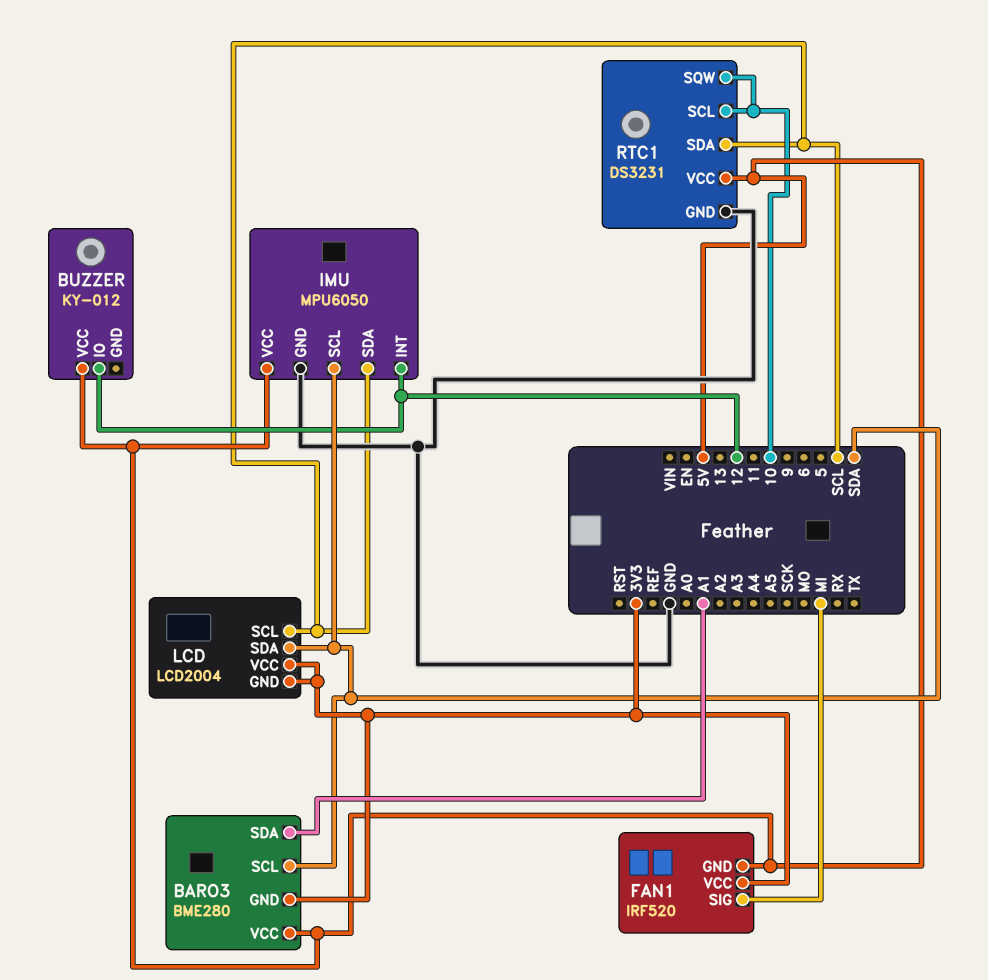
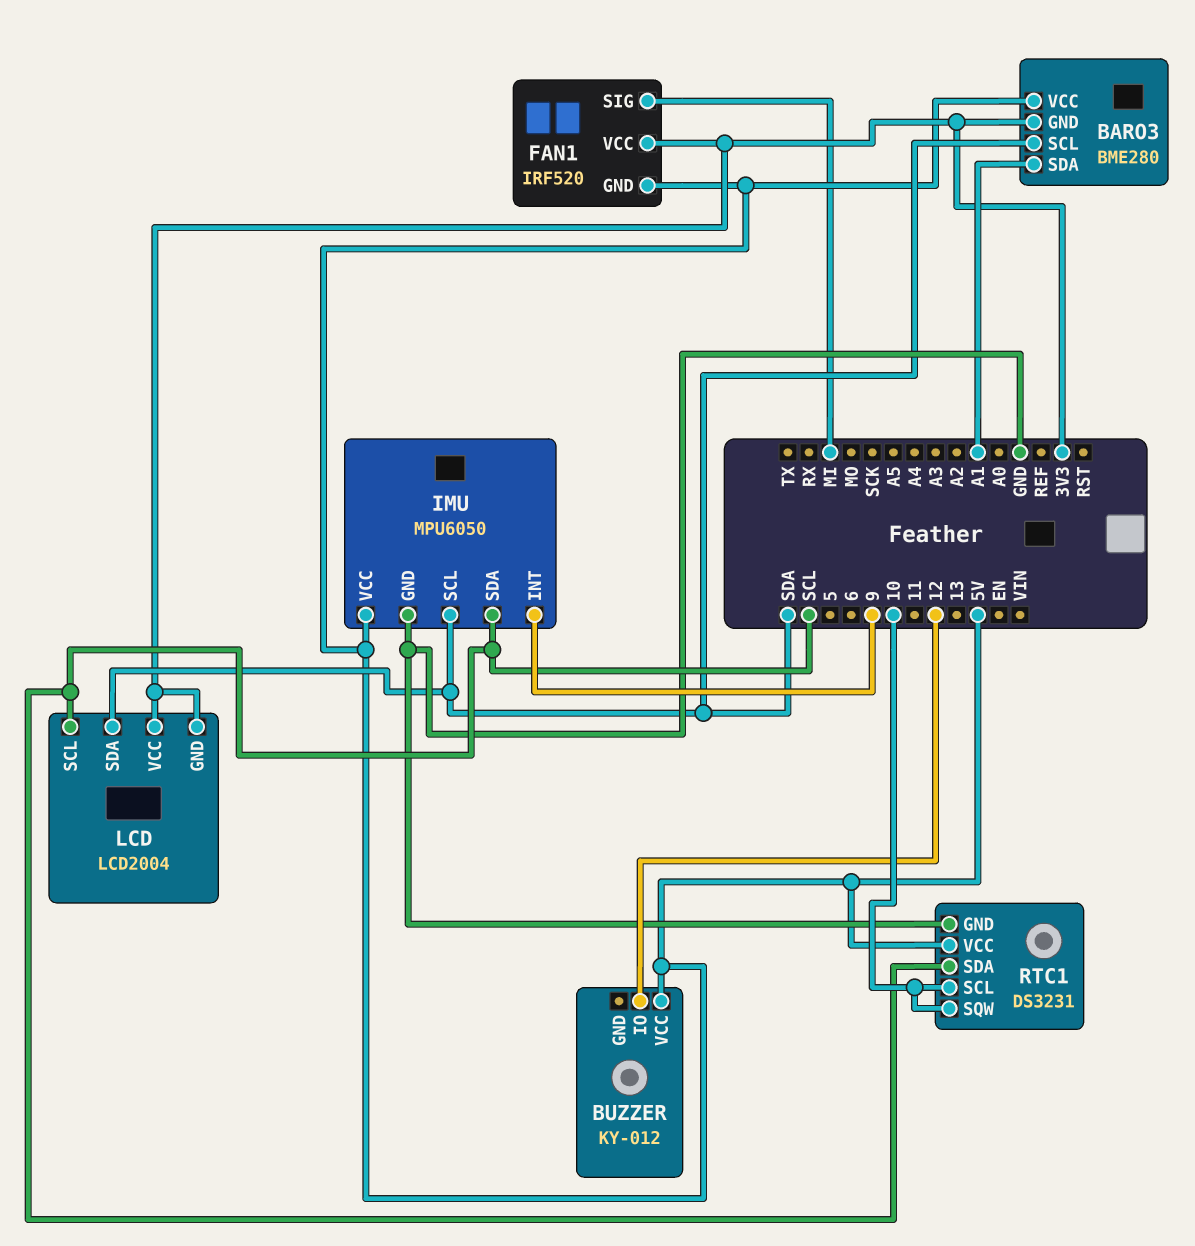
IMU pin INT: 12 -> 9

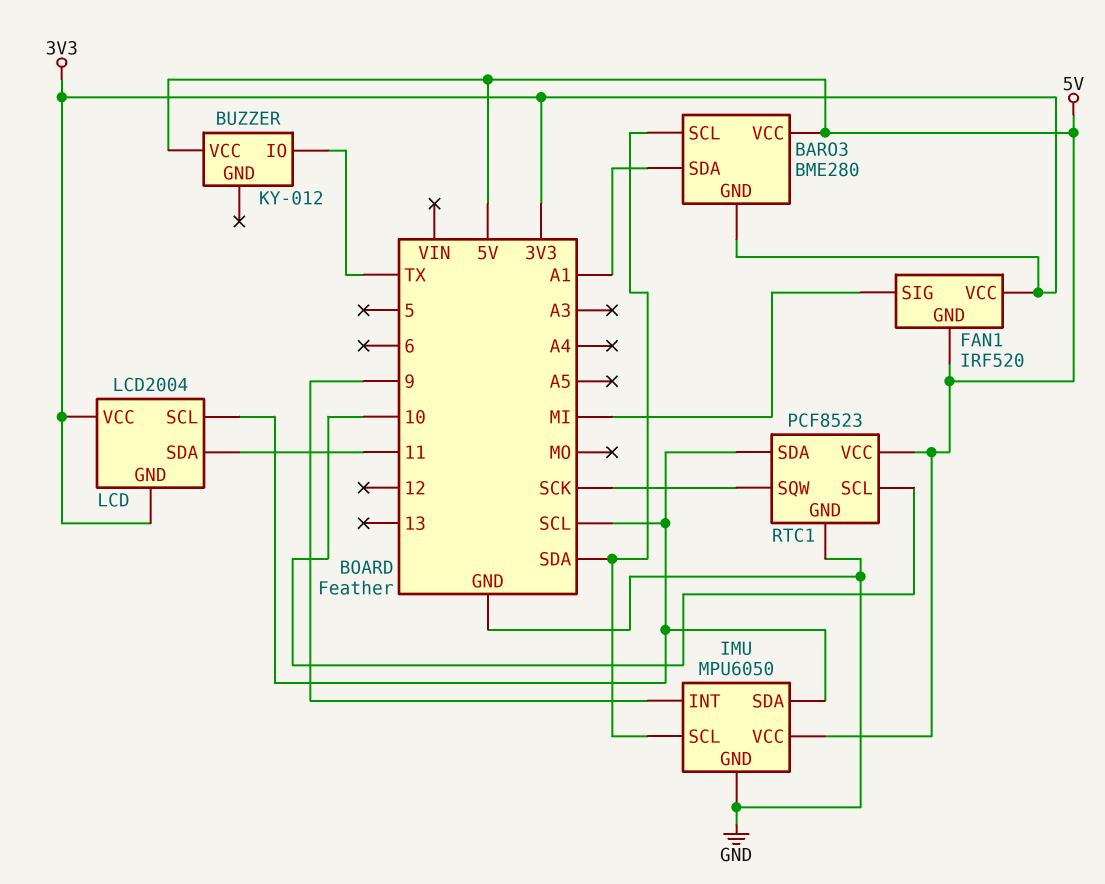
BUZZER pin IO: 12 -> TX
LCD pin SDA: SDA -> 11
RTC1: DS3231 -> PCF8523
RTC1 pin SQW: 10 -> SCK

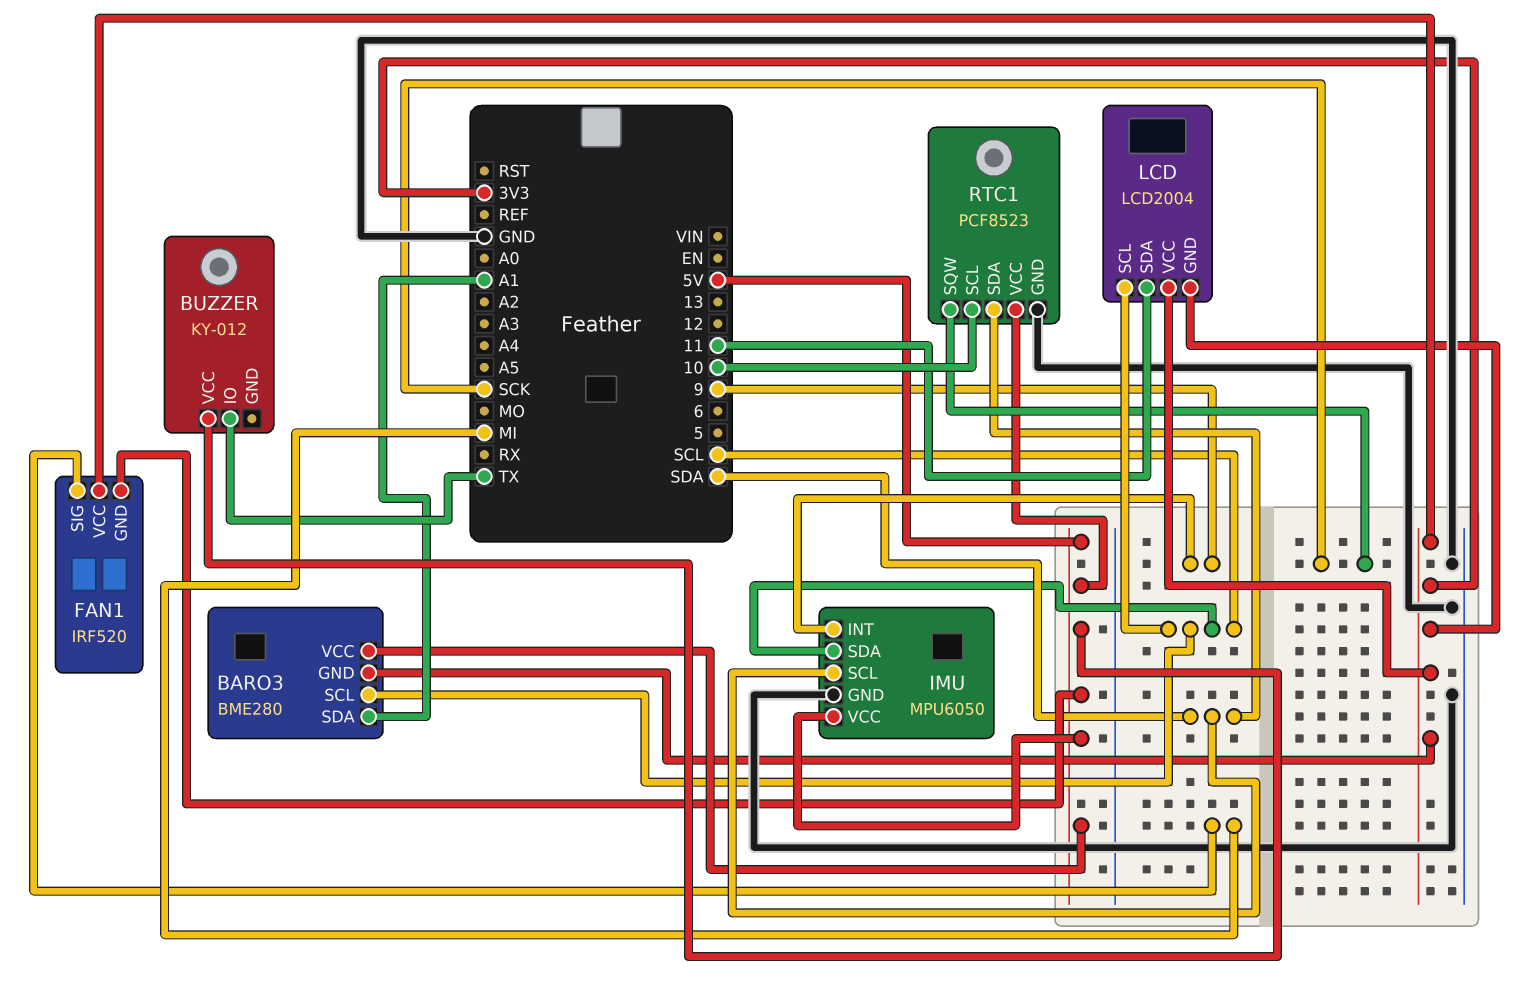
BARO3 pin SCL: SDA -> SCL
RTC1 pin SDA: SCL -> SDA

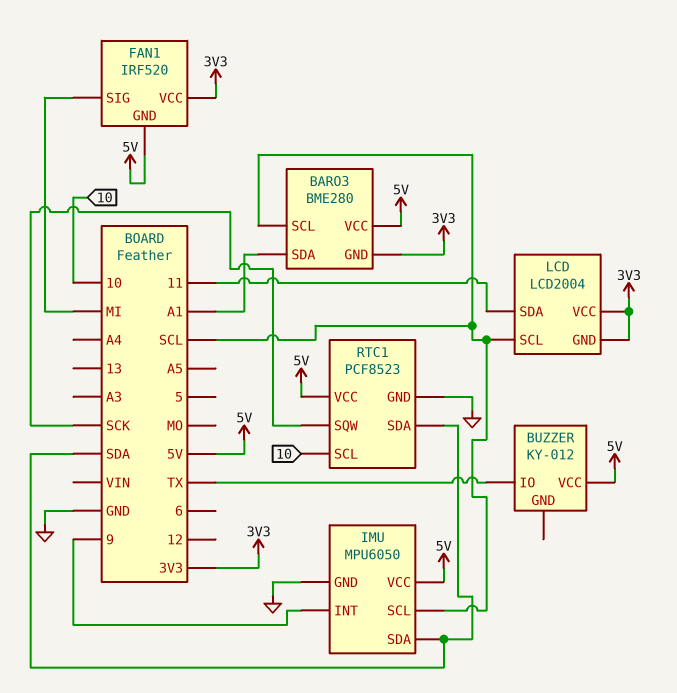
IMU pin SCL: SDA -> SCL
IMU pin SDA: SCL -> SDA

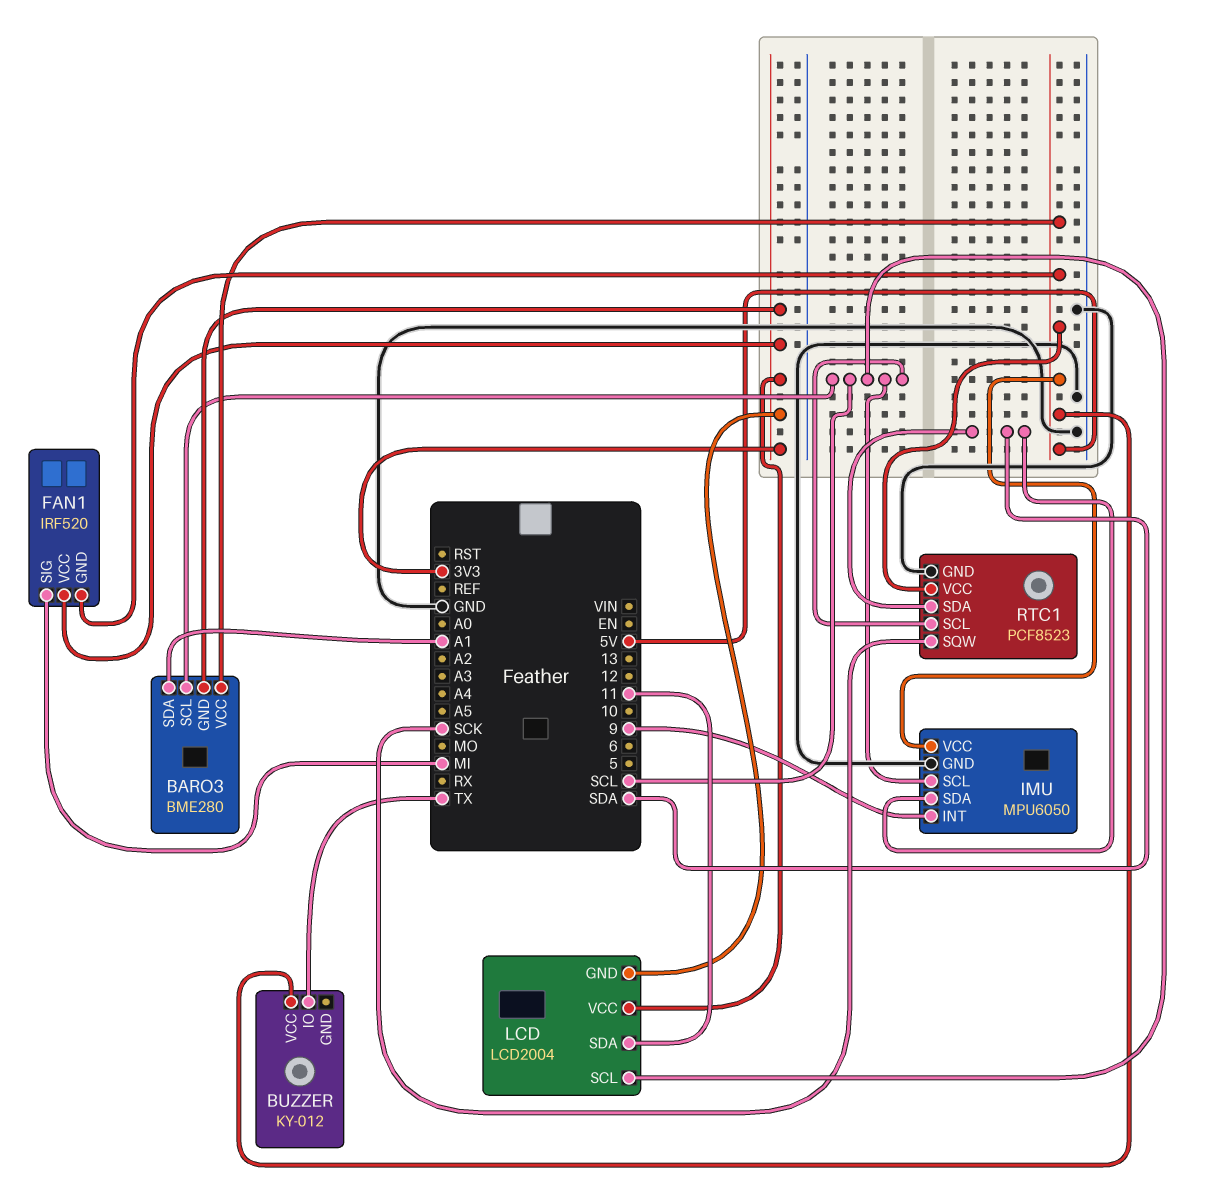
RTC1 pin SCL: 10 -> SCL

